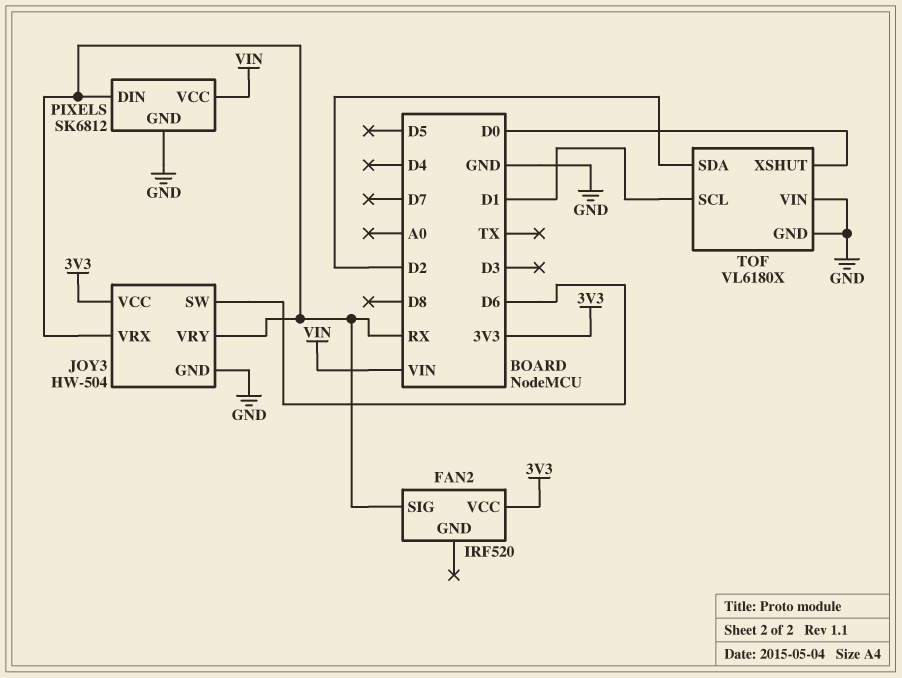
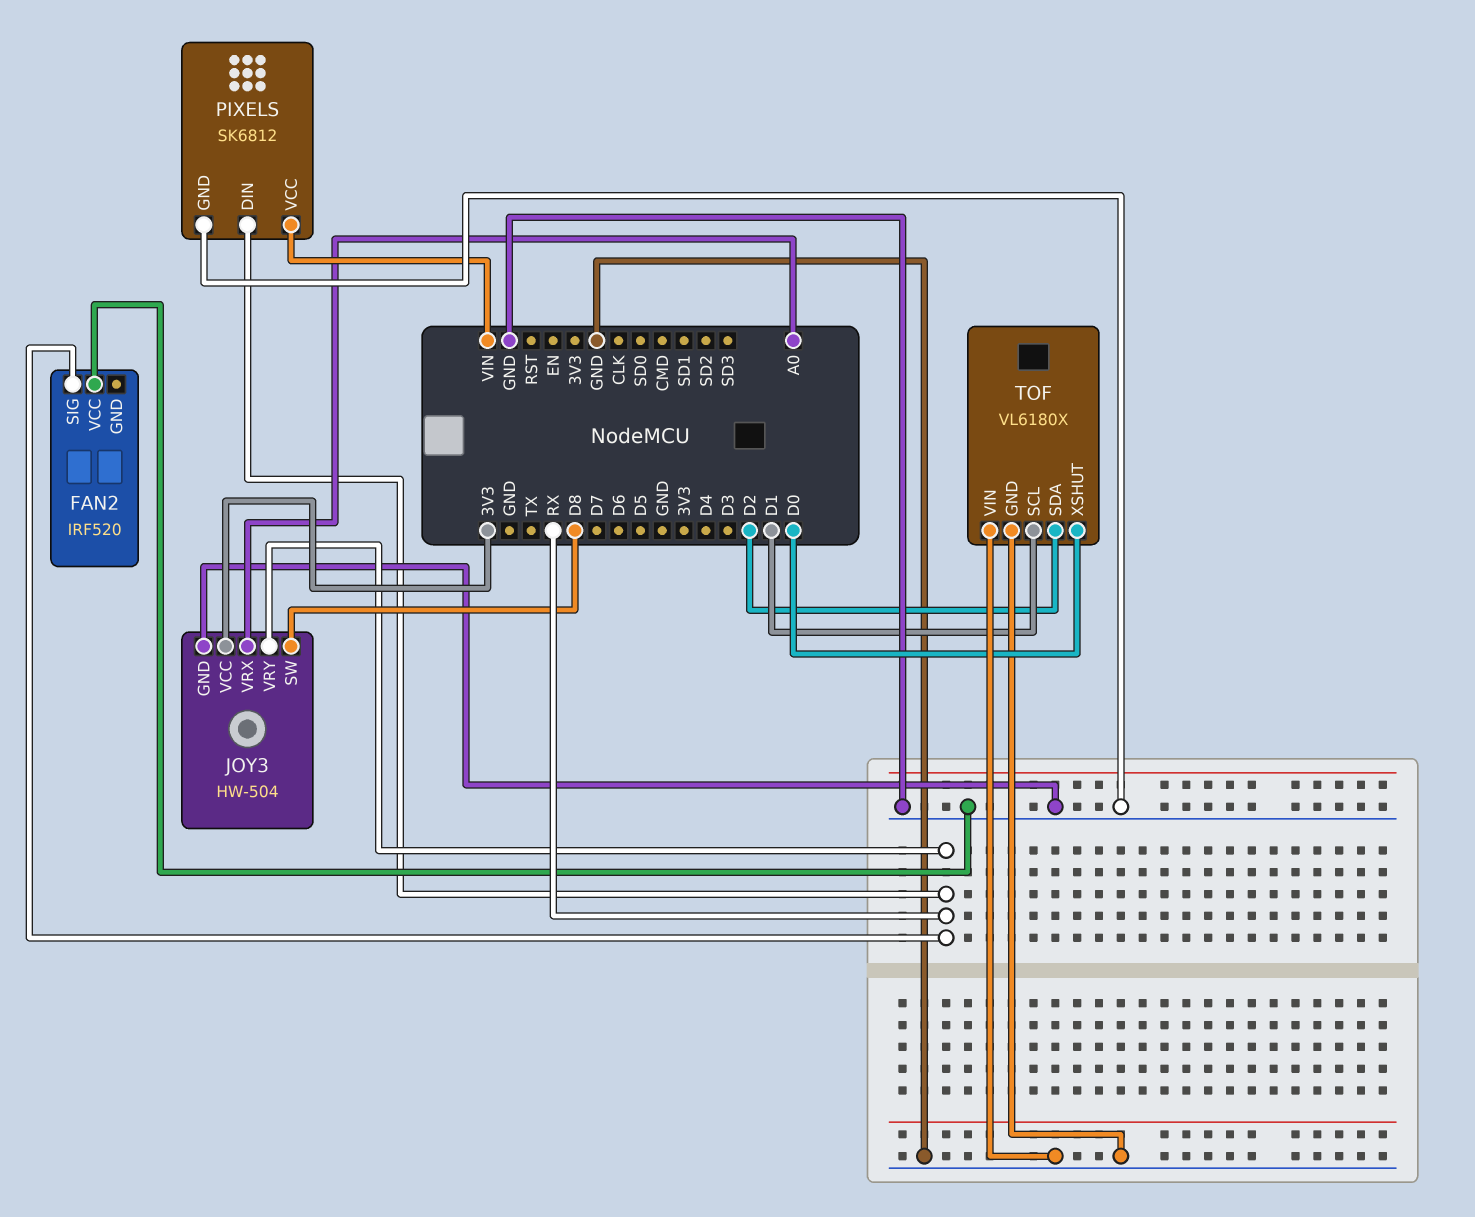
FAN2 pin VCC: 3V3 -> GND
JOY3 pin SW: D6 -> D8
JOY3 pin VRX: RX -> A0

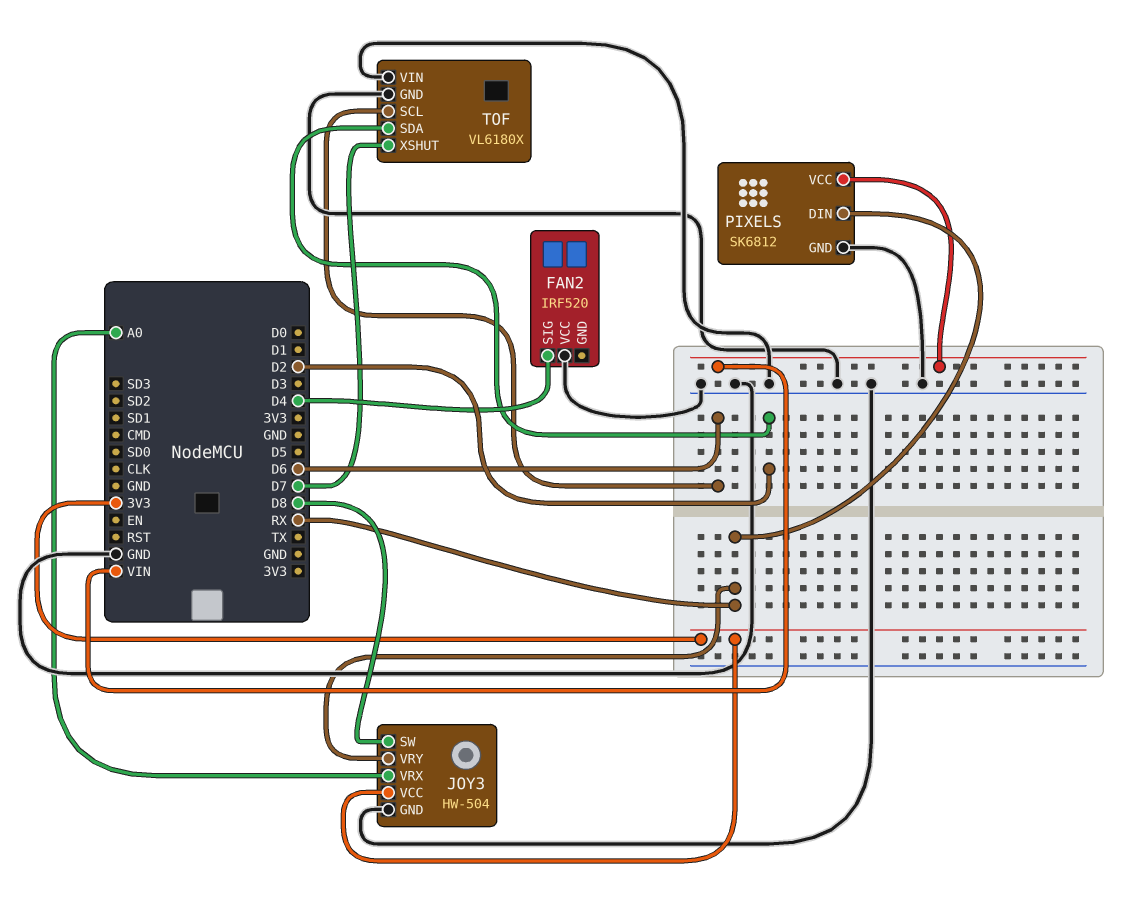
FAN2 pin SIG: RX -> D4
TOF pin SCL: D1 -> D6
TOF pin XSHUT: D0 -> D7

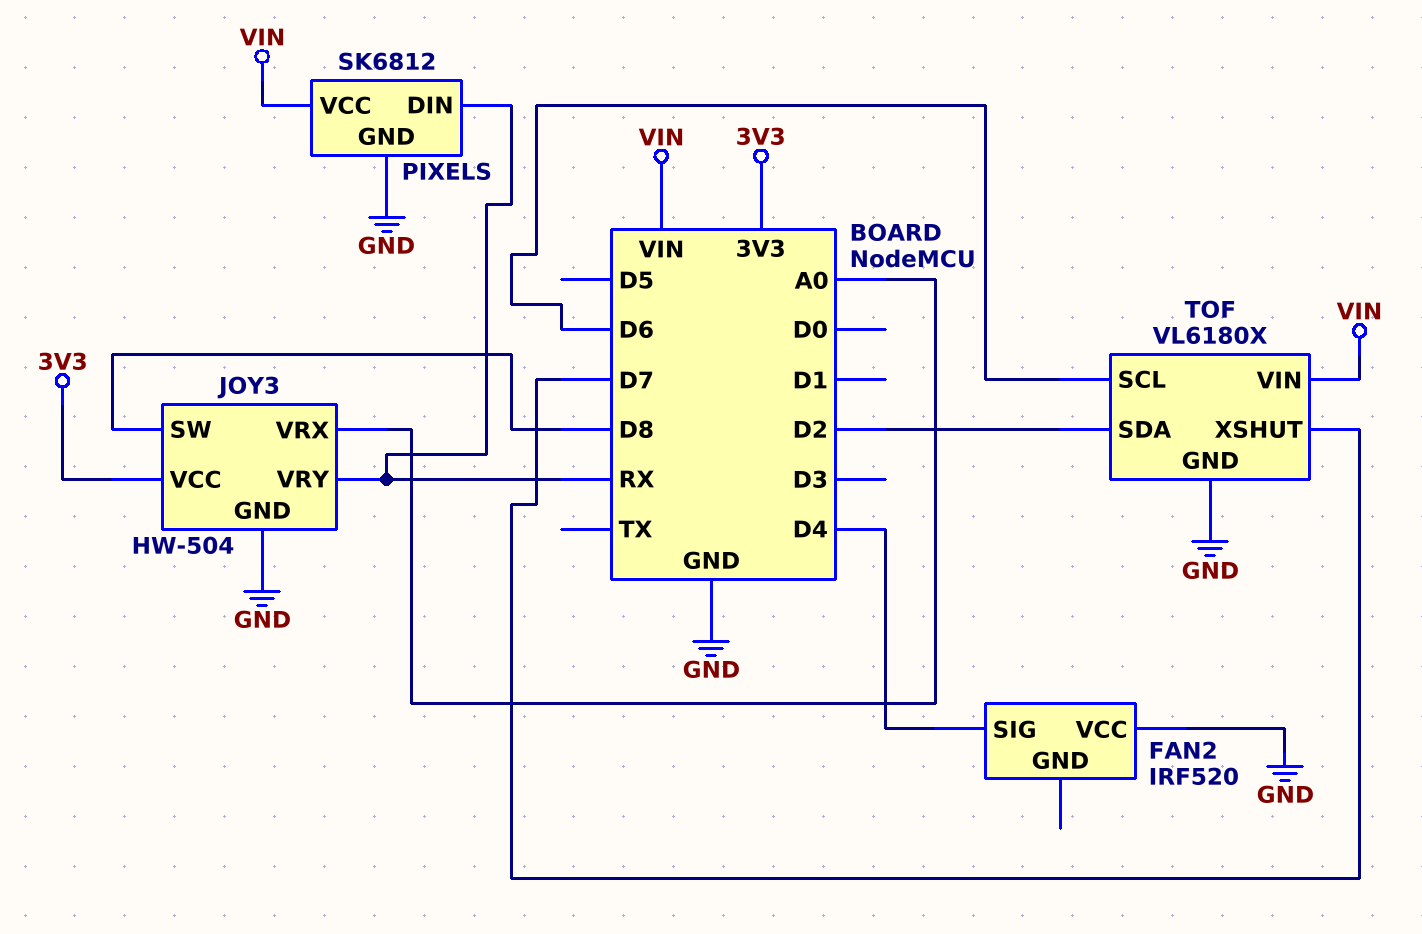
TOF pin VIN: GND -> VIN

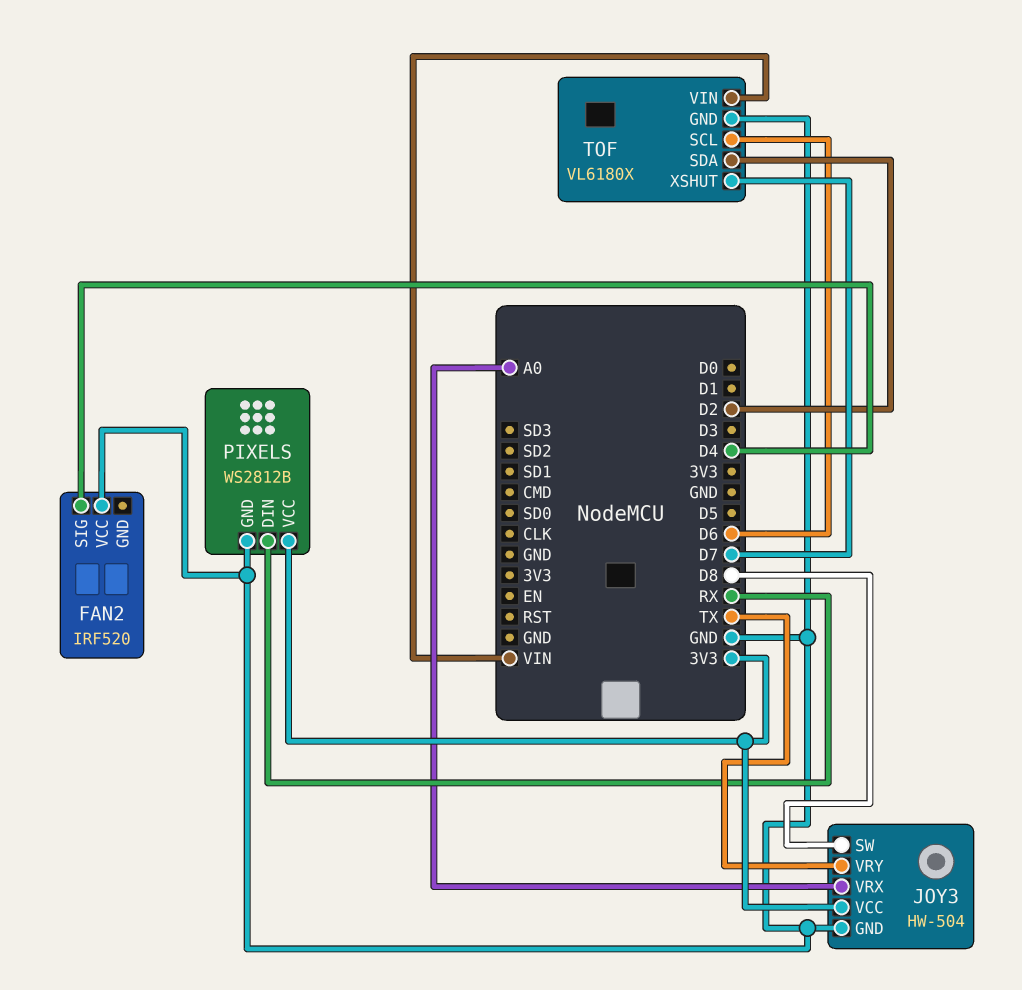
JOY3 pin VRY: RX -> TX
PIXELS: SK6812 -> WS2812B
PIXELS pin VCC: VIN -> 3V3

